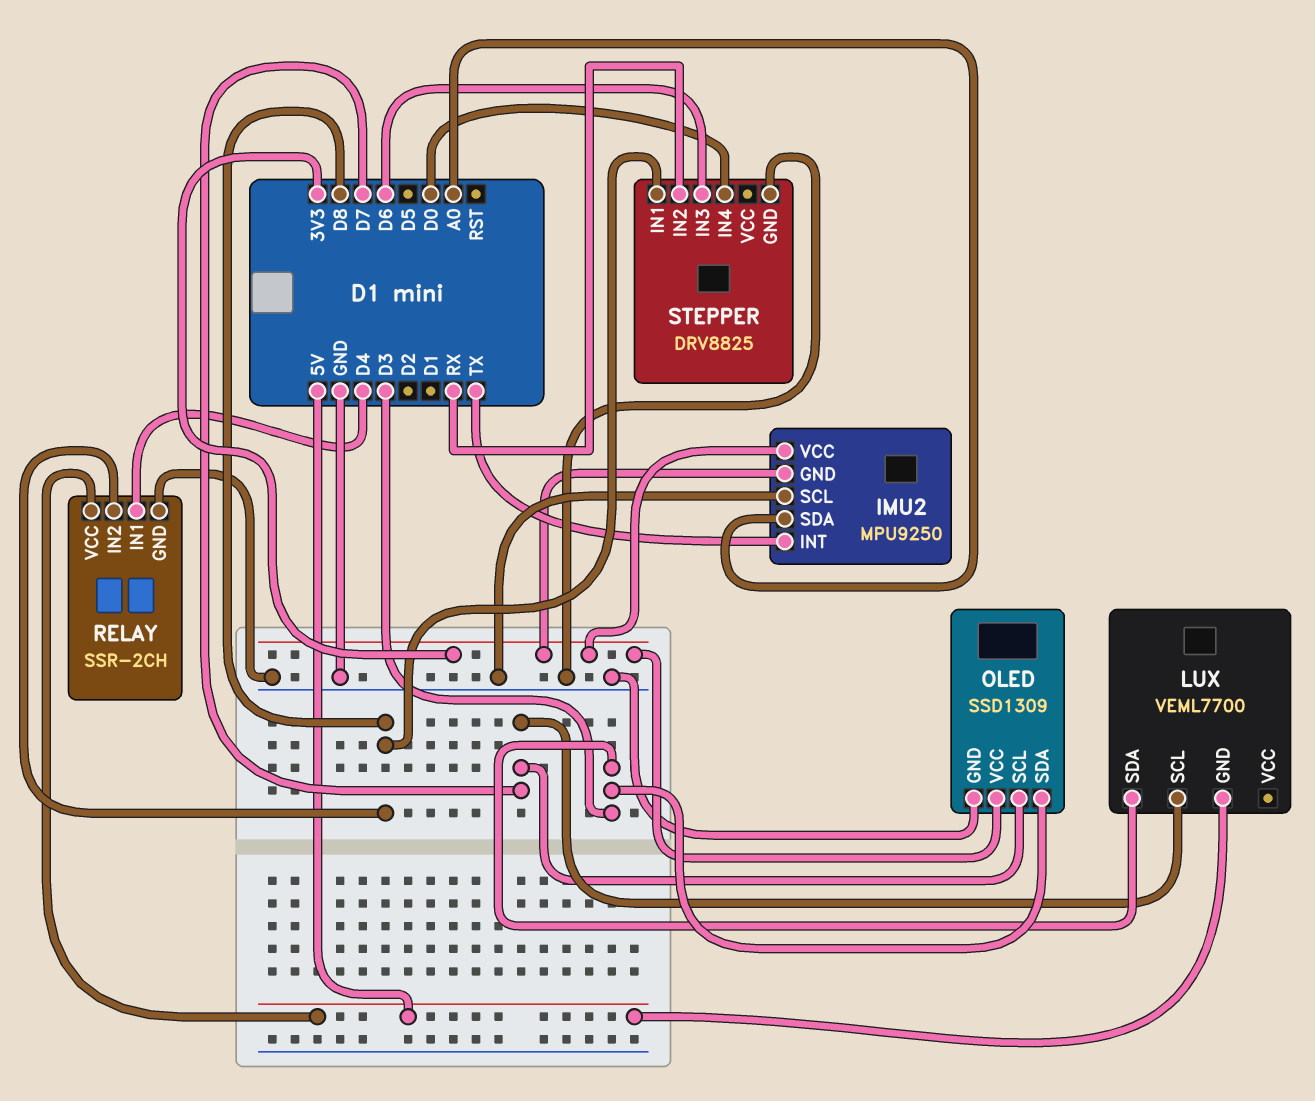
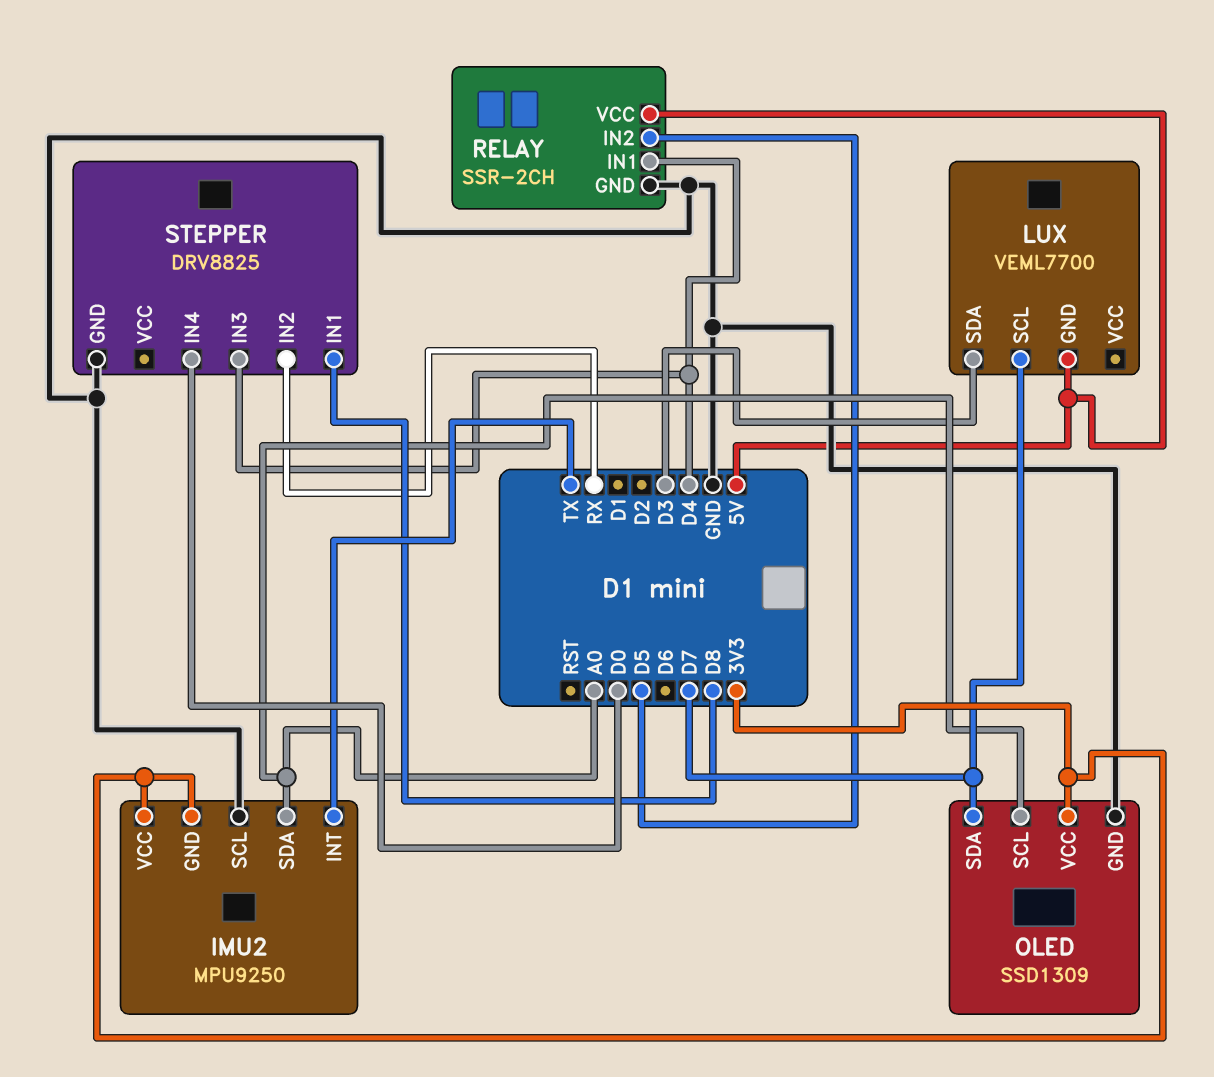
OLED pin SCL: D7 -> A0
OLED pin SDA: D3 -> D7
RELAY pin IN2: D8 -> D5
STEPPER pin IN3: D6 -> D4

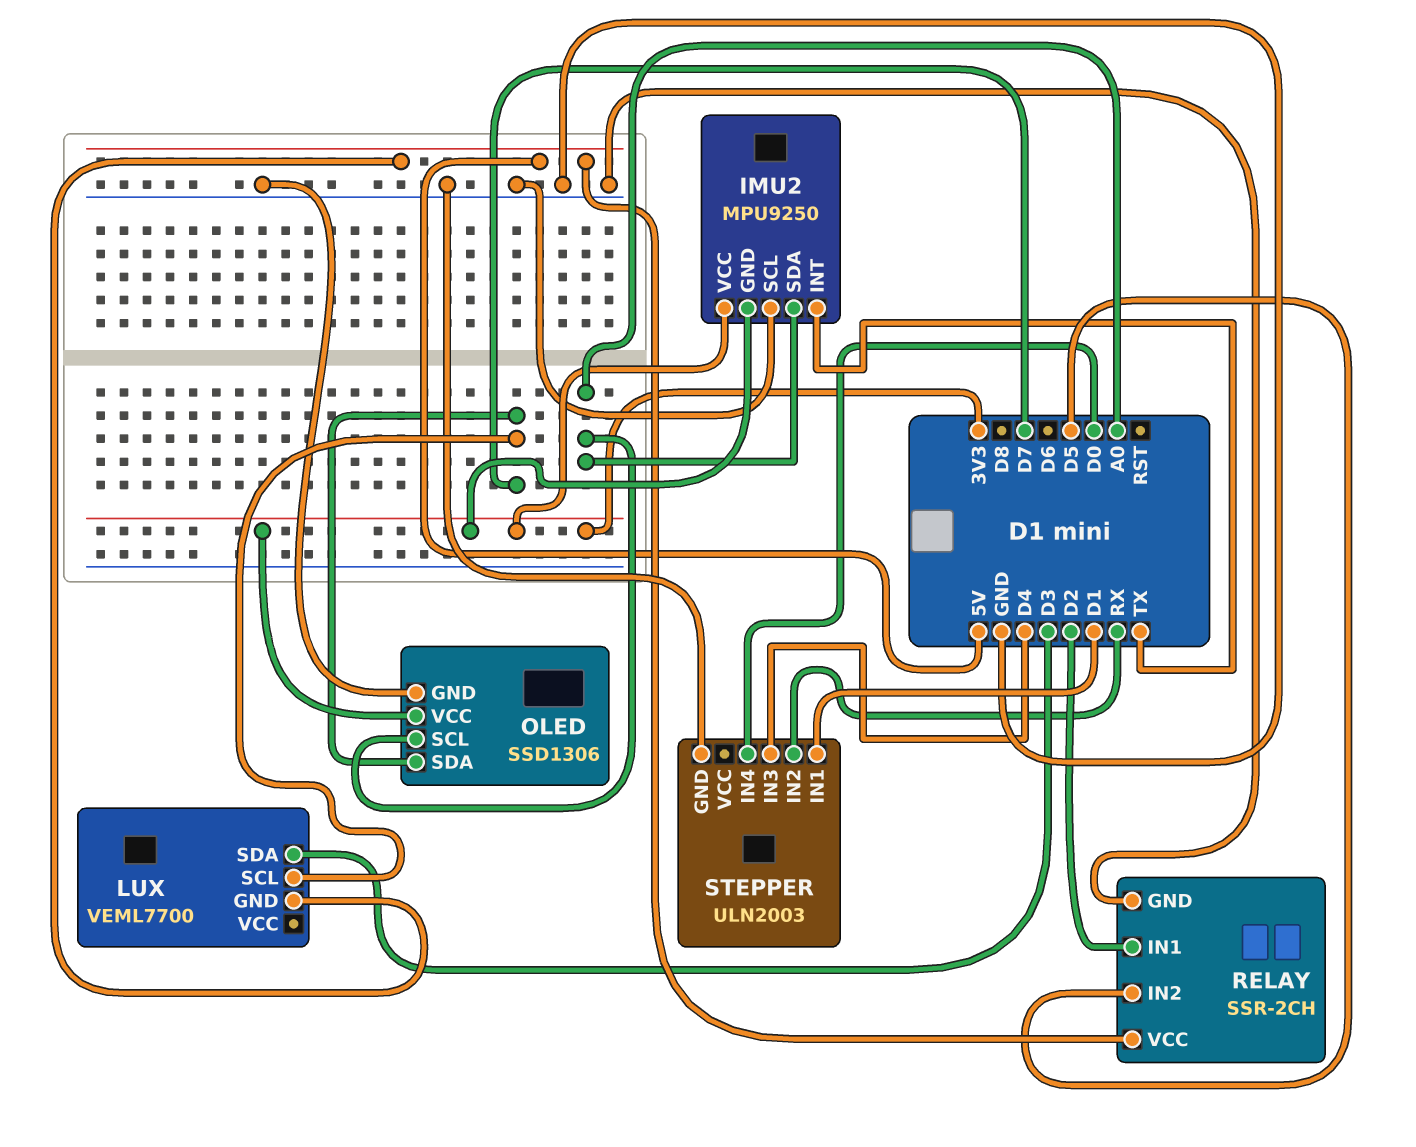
OLED: SSD1309 -> SSD1306
RELAY pin IN1: D4 -> D2
STEPPER: DRV8825 -> ULN2003
STEPPER pin IN1: D8 -> D1

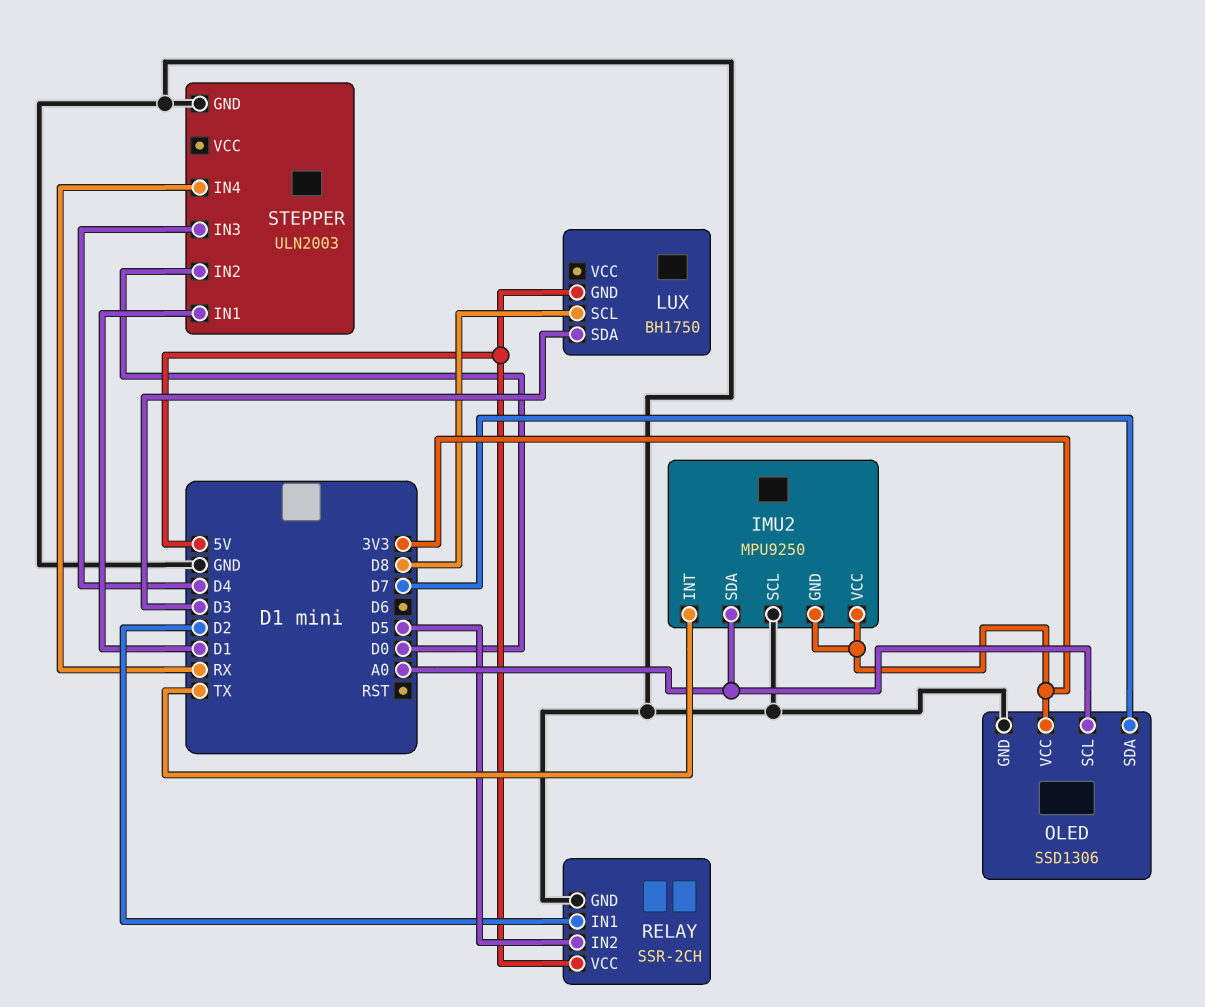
LUX: VEML7700 -> BH1750
LUX pin SCL: D7 -> D8
STEPPER pin IN2: RX -> D0
STEPPER pin IN4: D0 -> RX

